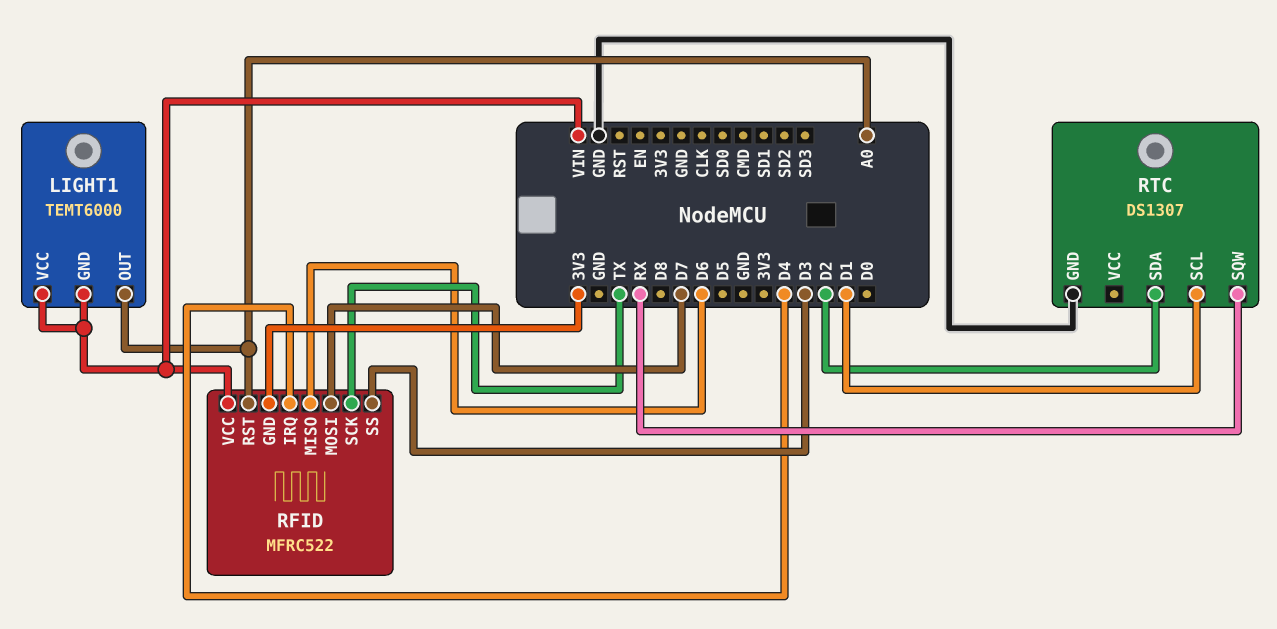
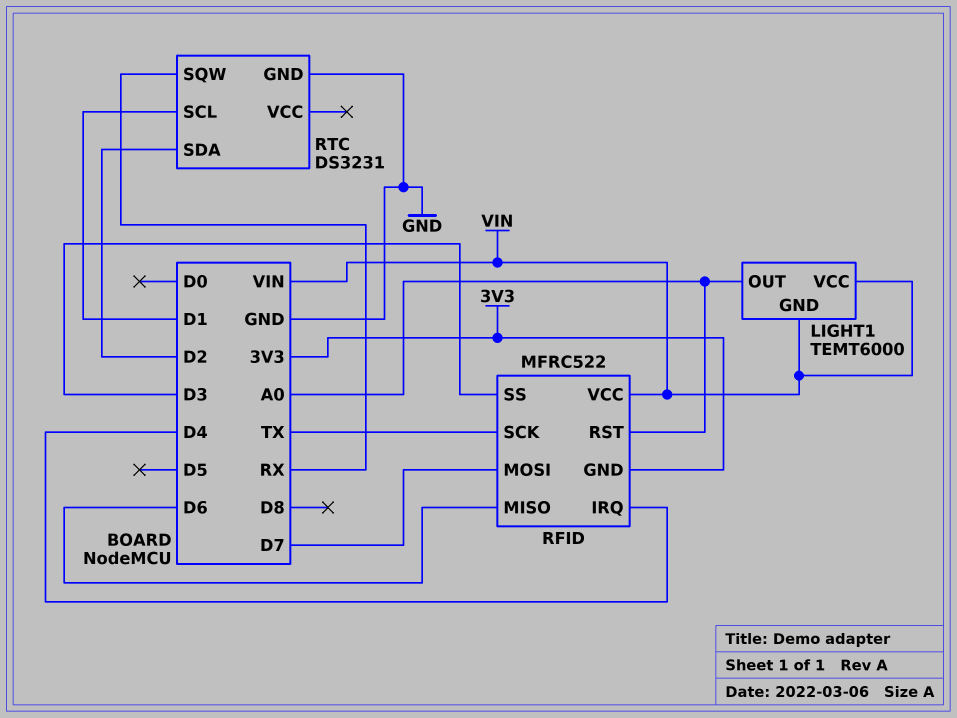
RTC: DS1307 -> DS3231

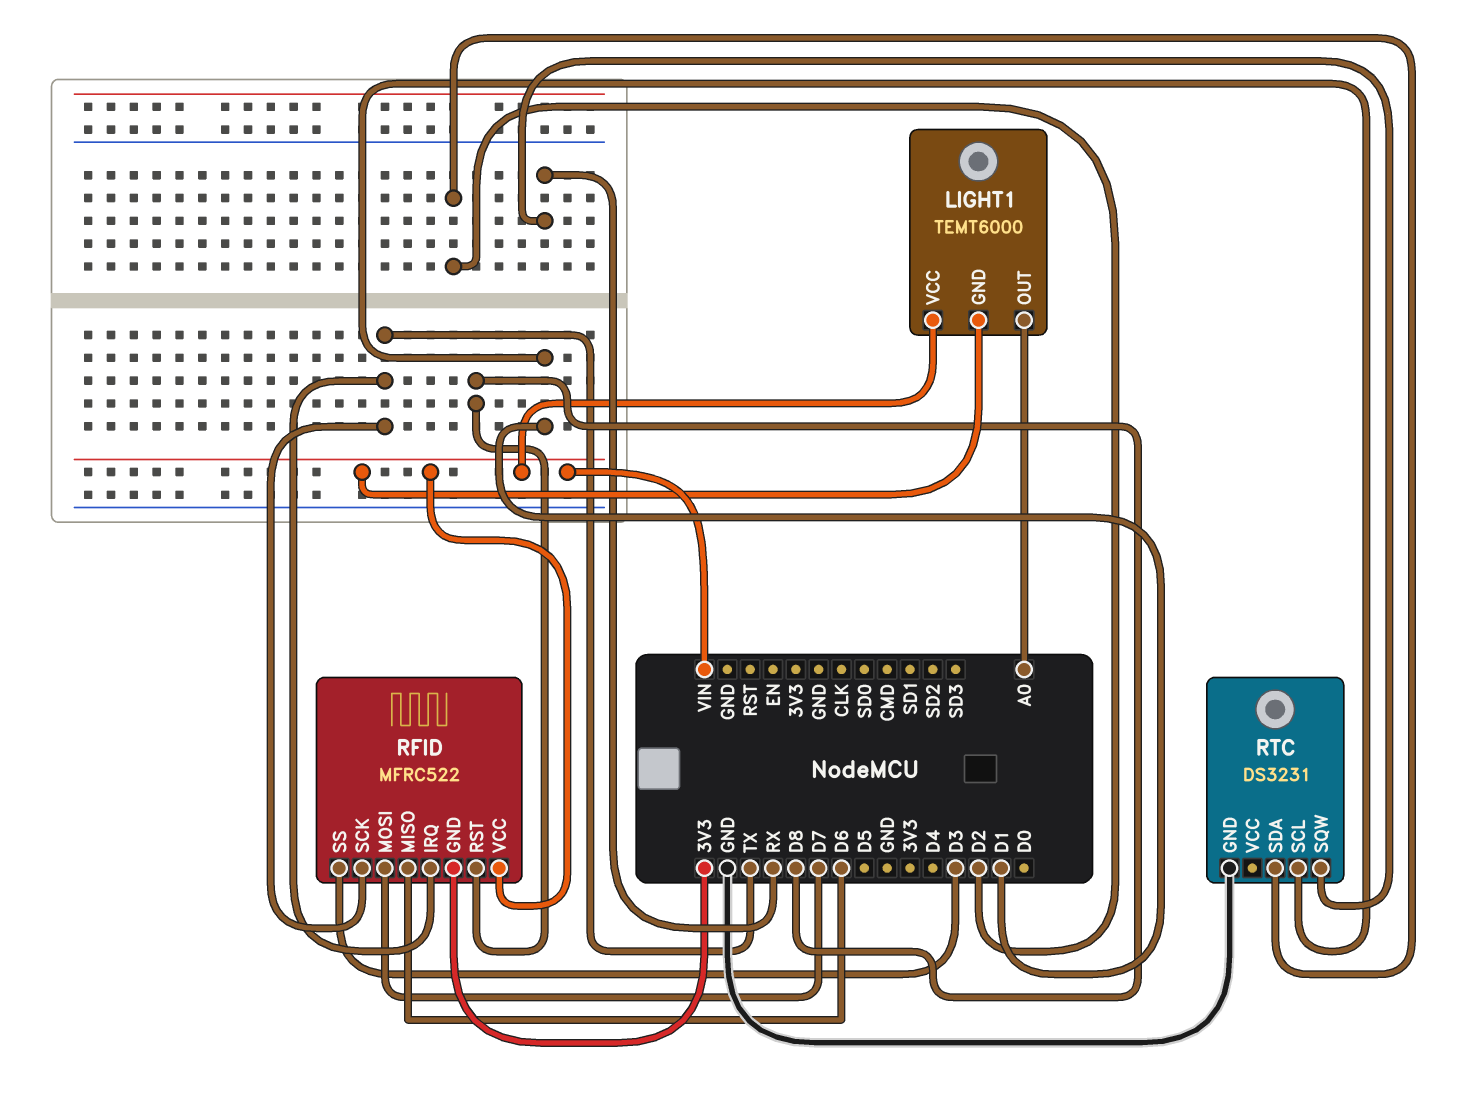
RFID pin IRQ: D4 -> TX
RFID pin RST: A0 -> D8

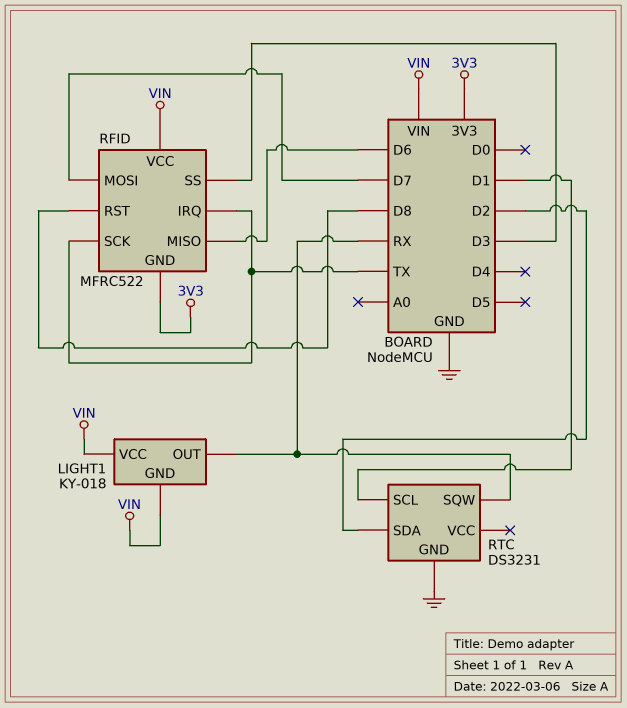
LIGHT1: TEMT6000 -> KY-018
LIGHT1 pin OUT: A0 -> RX

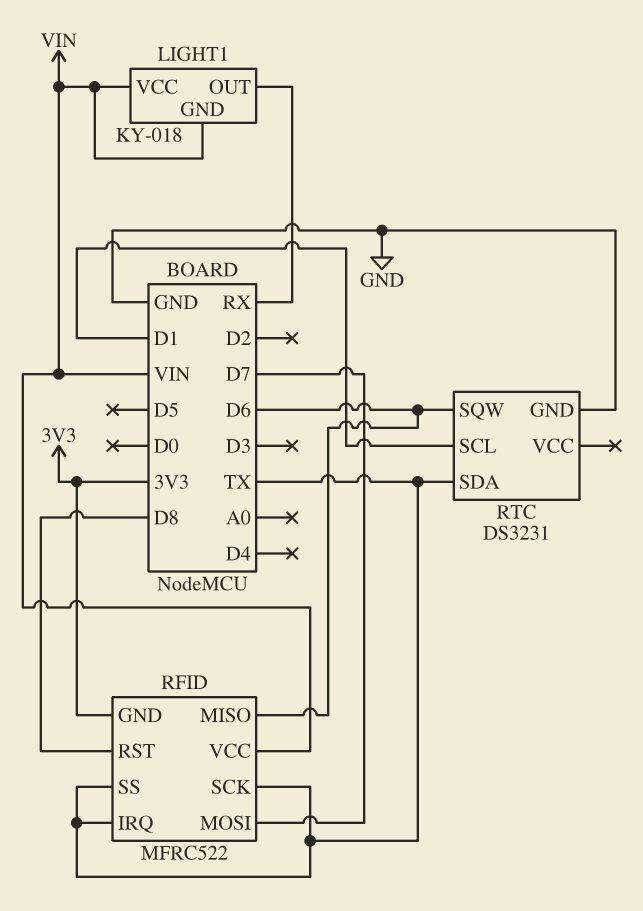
RFID pin SS: D3 -> TX
RTC pin SDA: D2 -> TX
RTC pin SQW: RX -> D6

